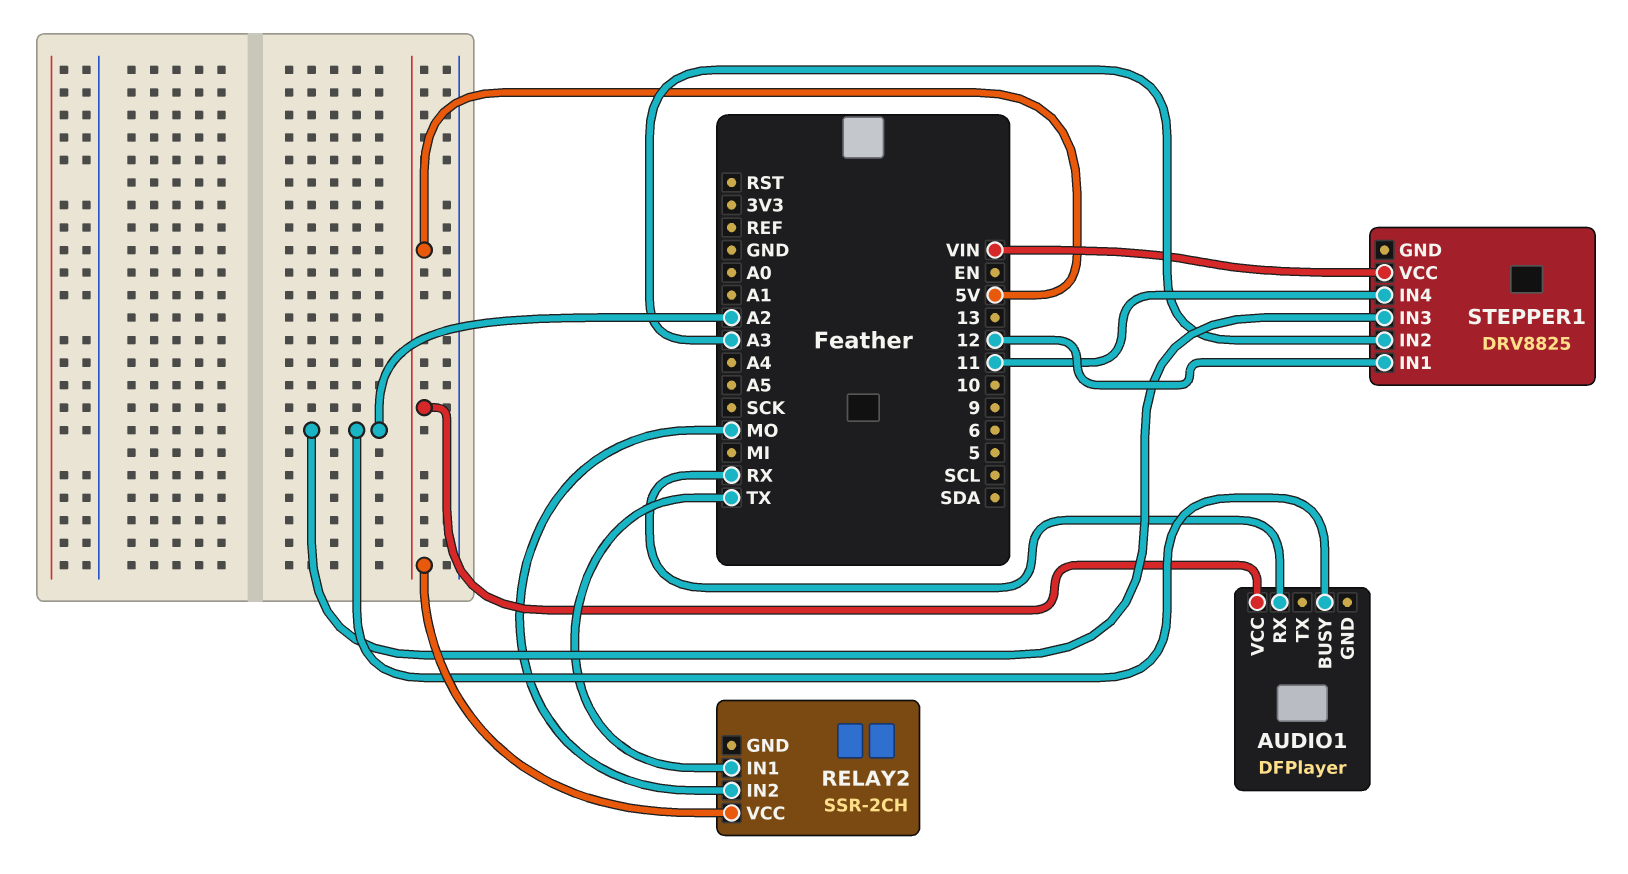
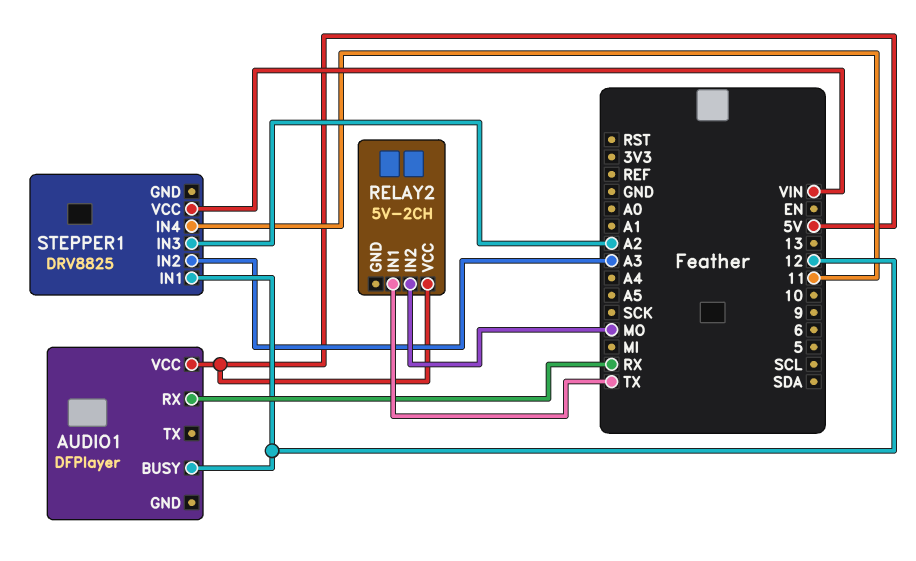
AUDIO1 pin BUSY: A2 -> 12
RELAY2: SSR-2CH -> 5V-2CH

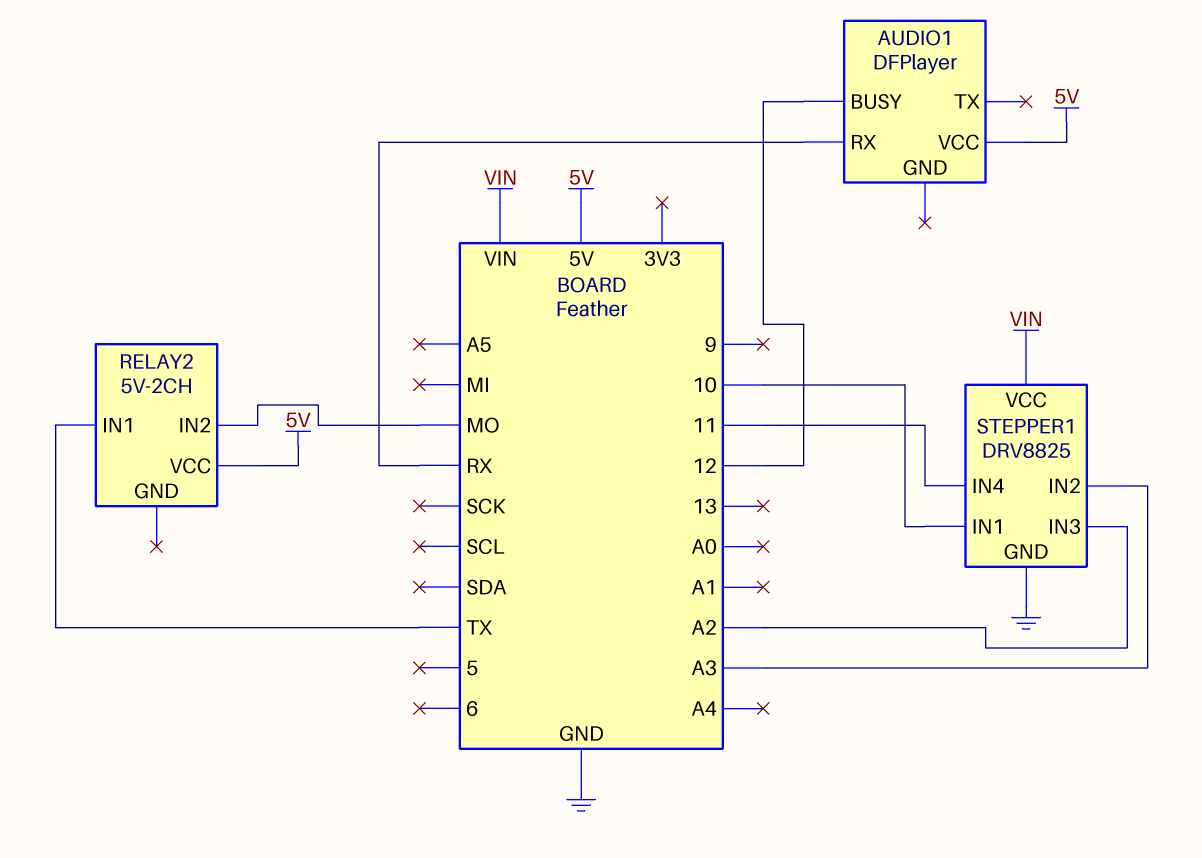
STEPPER1 pin GND: none -> GND
STEPPER1 pin IN1: 12 -> 10

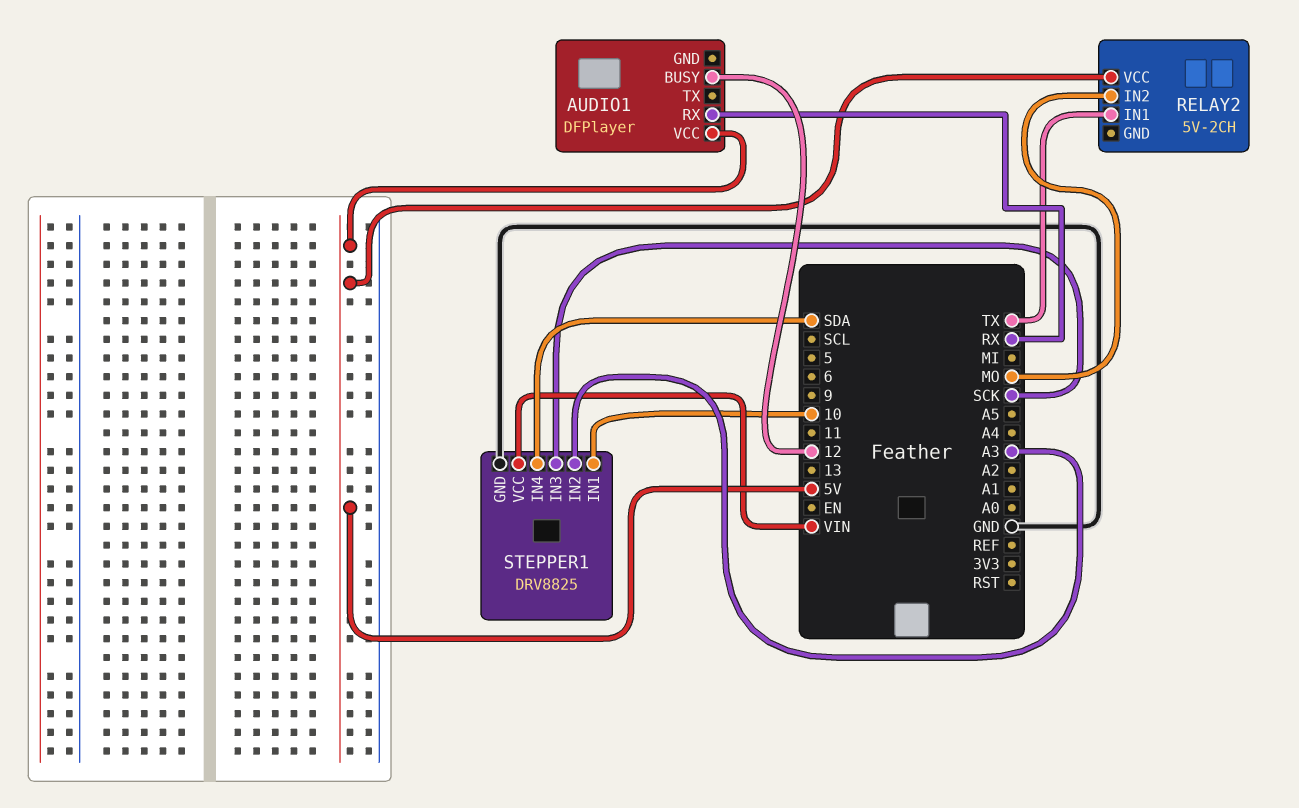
STEPPER1 pin IN3: A2 -> SCK
STEPPER1 pin IN4: 11 -> SDA

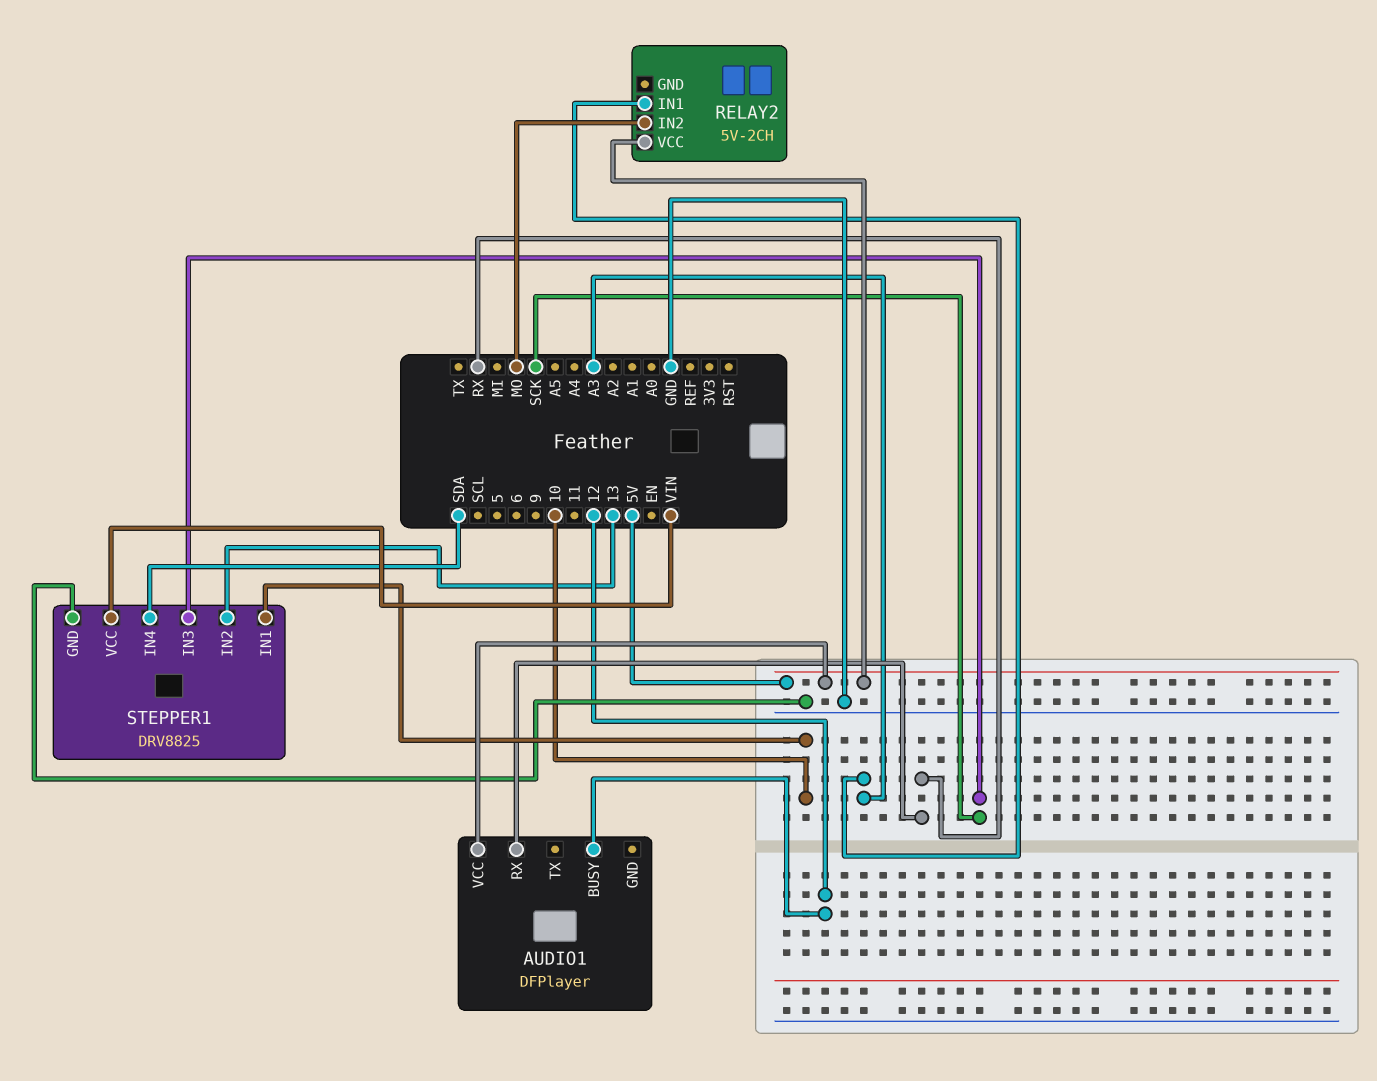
RELAY2 pin IN1: TX -> A3
STEPPER1 pin IN2: A3 -> 13

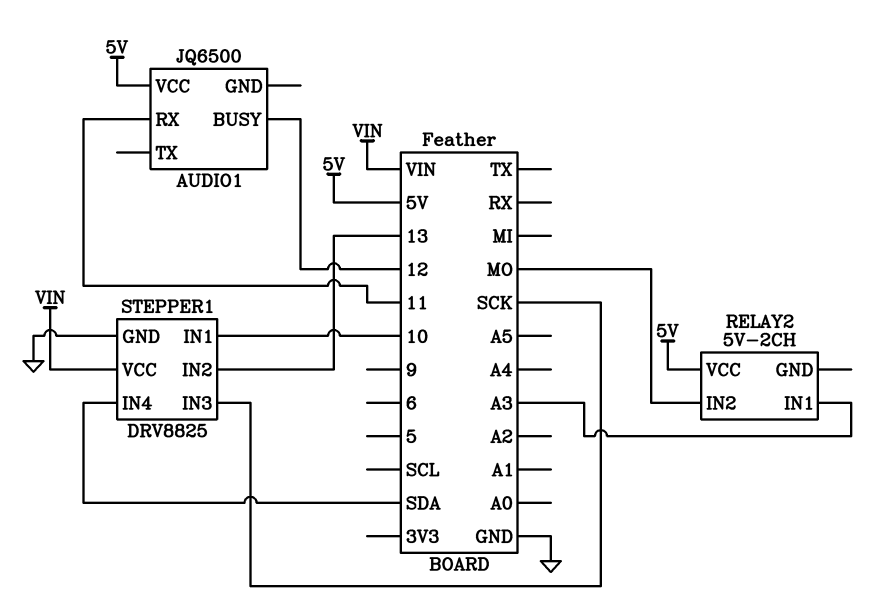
AUDIO1: DFPlayer -> JQ6500
AUDIO1 pin RX: RX -> 11

